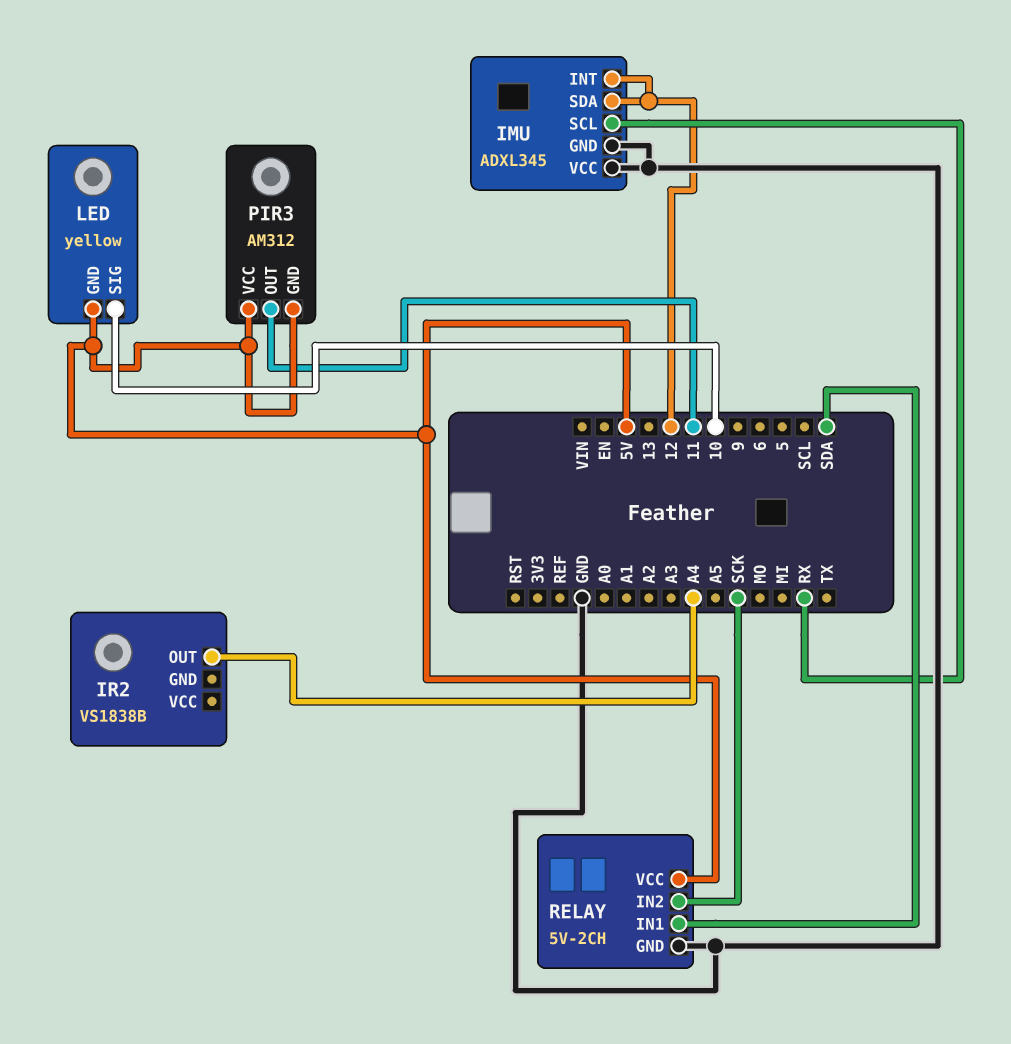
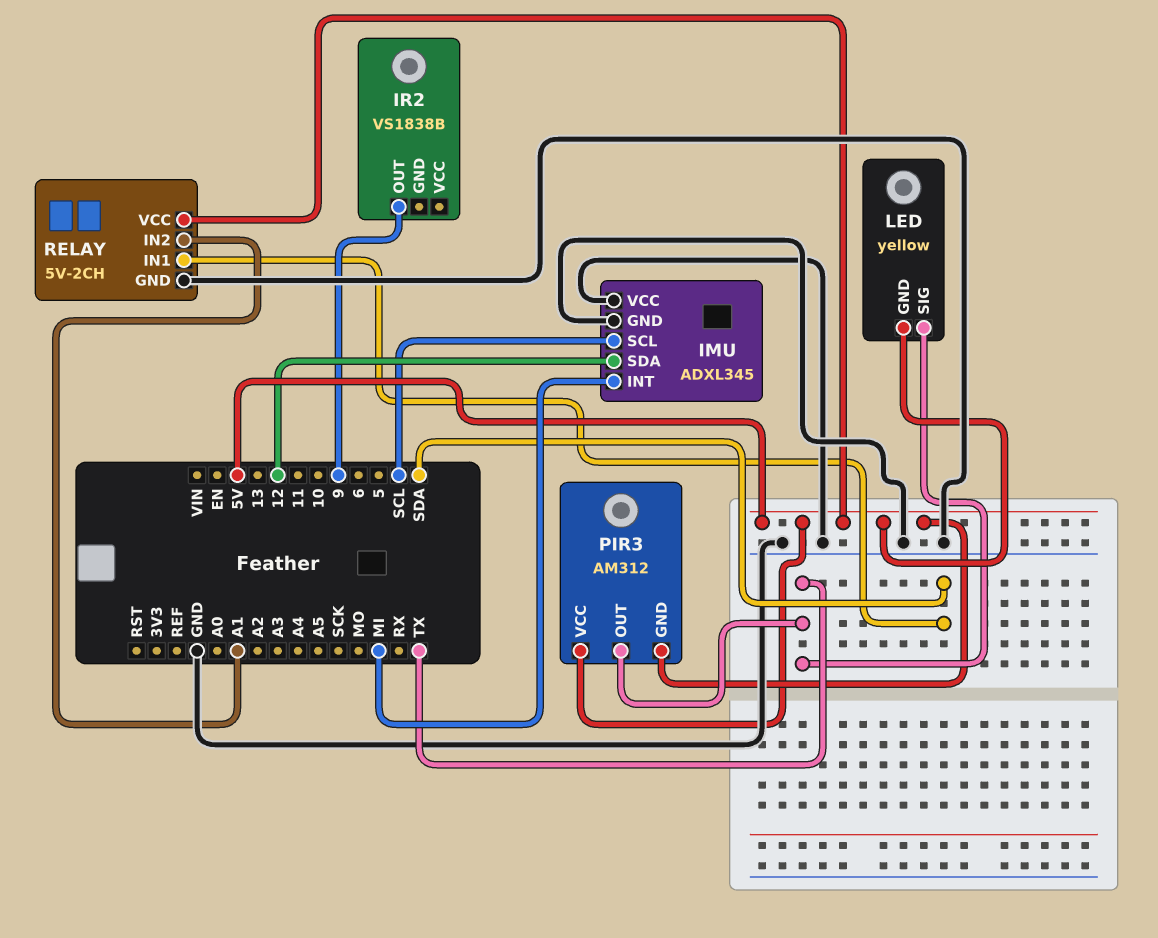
IMU pin INT: 12 -> MI
IMU pin SCL: RX -> SCL
IR2 pin OUT: A4 -> 9
LED pin SIG: 10 -> TX
PIR3 pin OUT: 11 -> TX
RELAY pin IN2: SCK -> A1

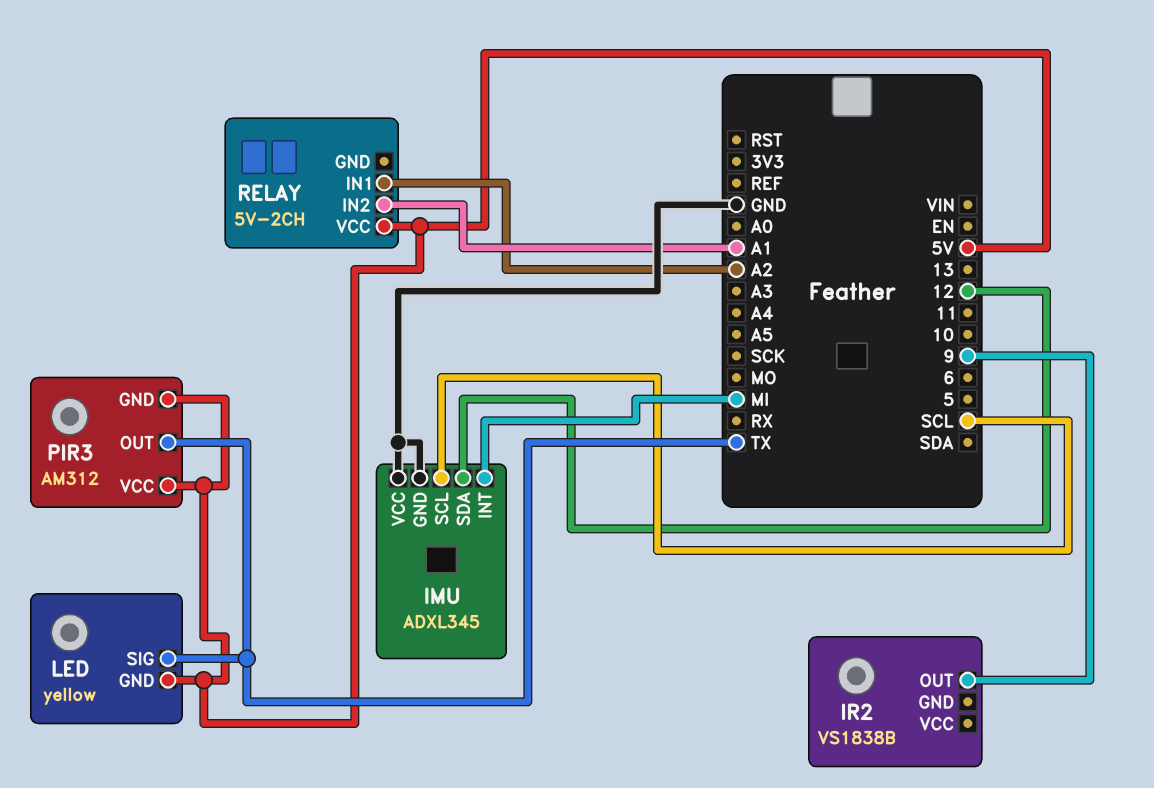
RELAY pin GND: GND -> none
RELAY pin IN1: SDA -> A2

